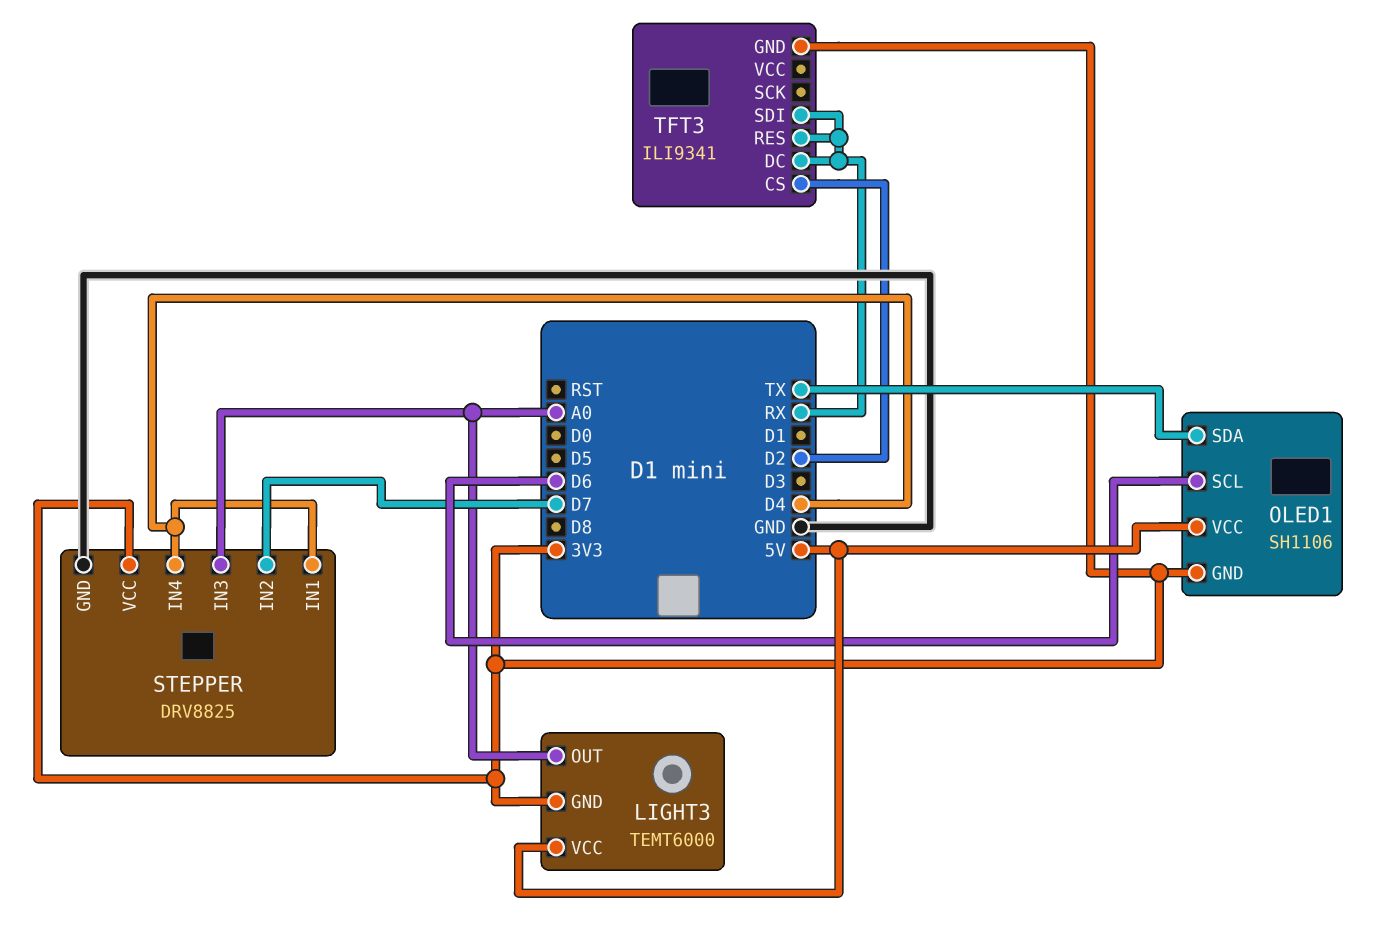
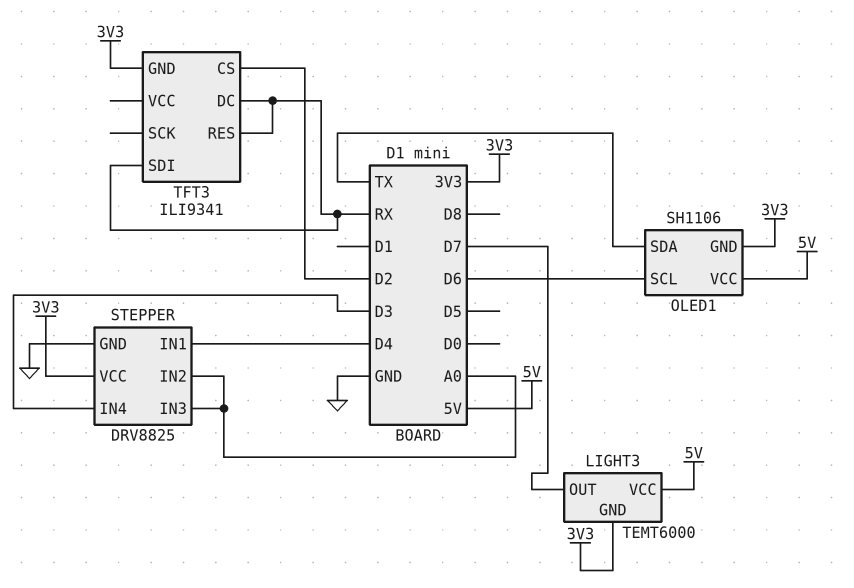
LIGHT3 pin OUT: A0 -> D7
STEPPER pin IN2: D7 -> A0
STEPPER pin IN4: D4 -> D3

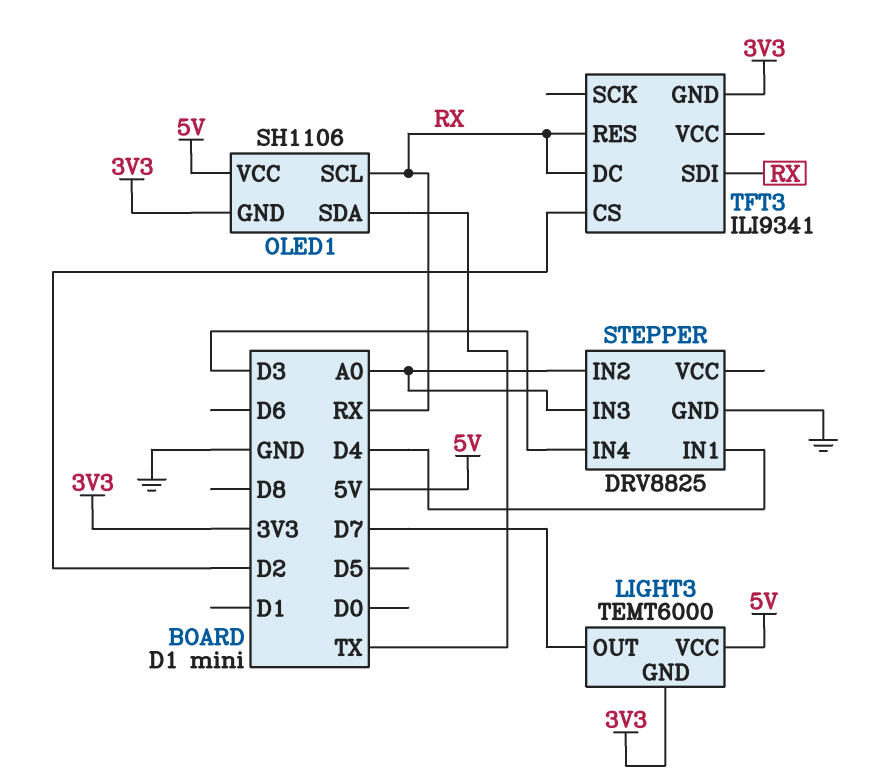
OLED1 pin SCL: D6 -> RX
STEPPER pin VCC: 3V3 -> none

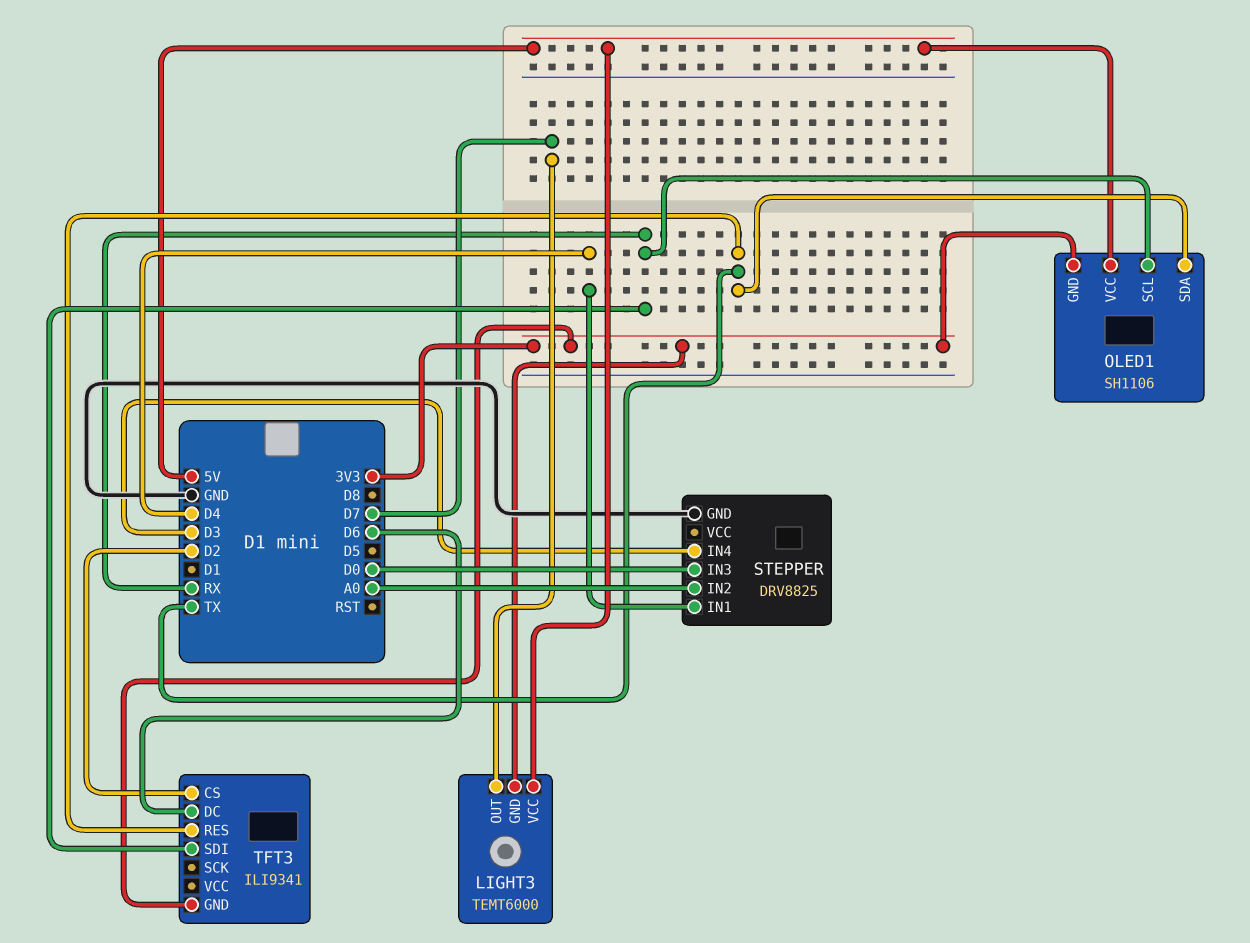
STEPPER pin IN3: A0 -> D0
TFT3 pin DC: RX -> D6
TFT3 pin RES: RX -> TX

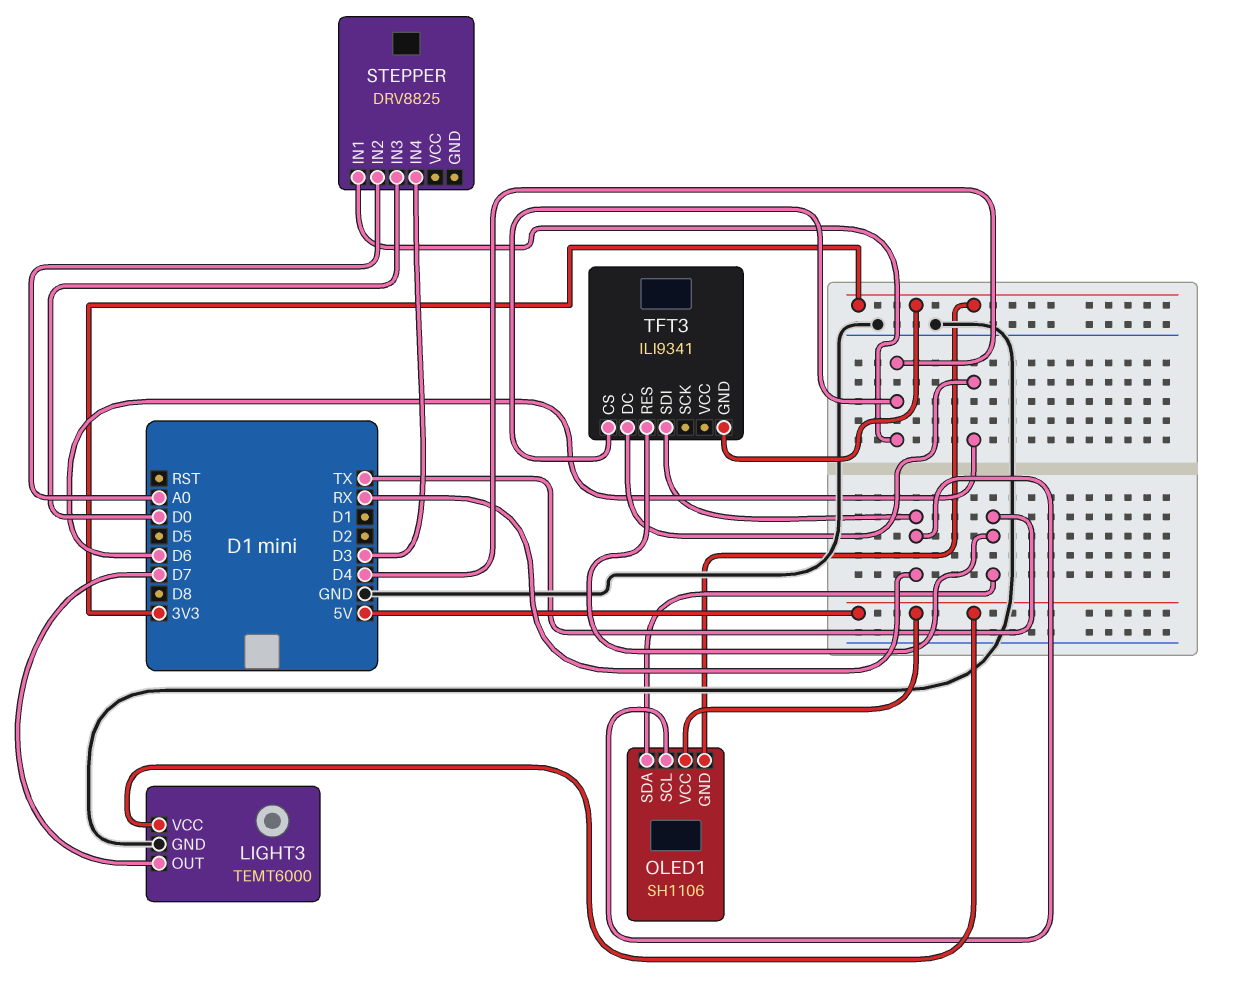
LIGHT3 pin GND: 3V3 -> GND
STEPPER pin GND: GND -> none
TFT3 pin CS: D2 -> D4

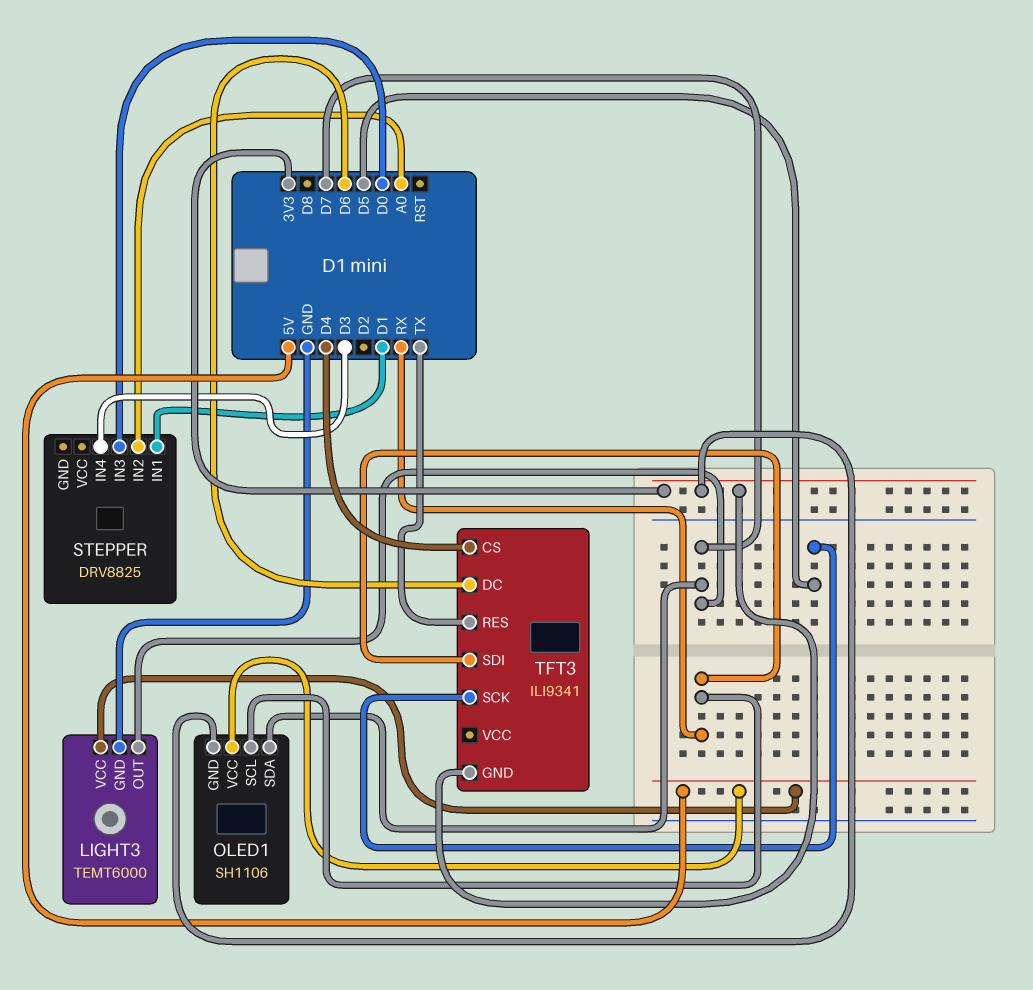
OLED1 pin SDA: TX -> D7
STEPPER pin IN1: D4 -> D1
TFT3 pin SCK: none -> D5

